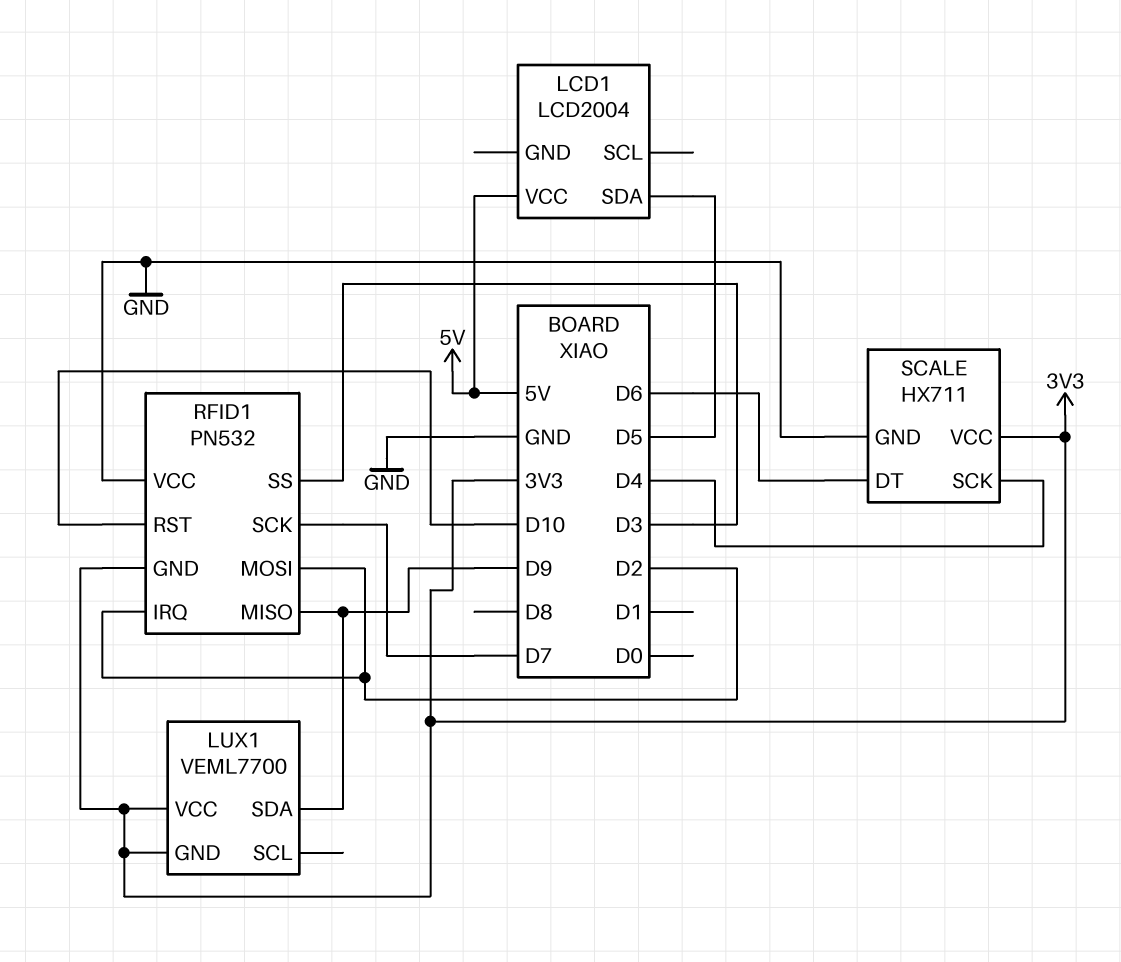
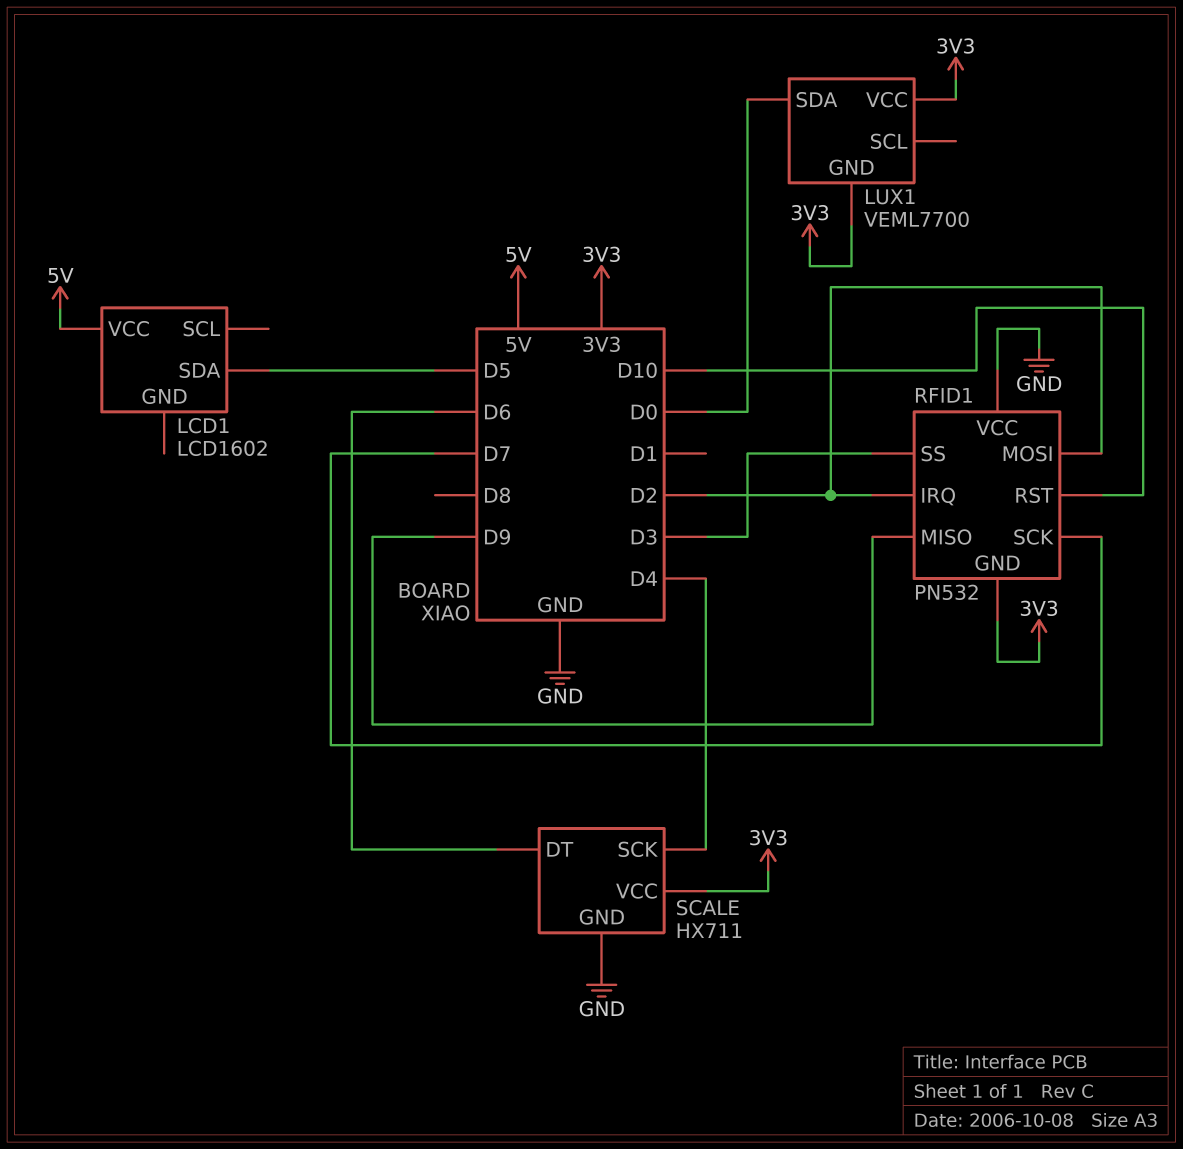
LCD1: LCD2004 -> LCD1602
LUX1 pin SDA: D9 -> D0

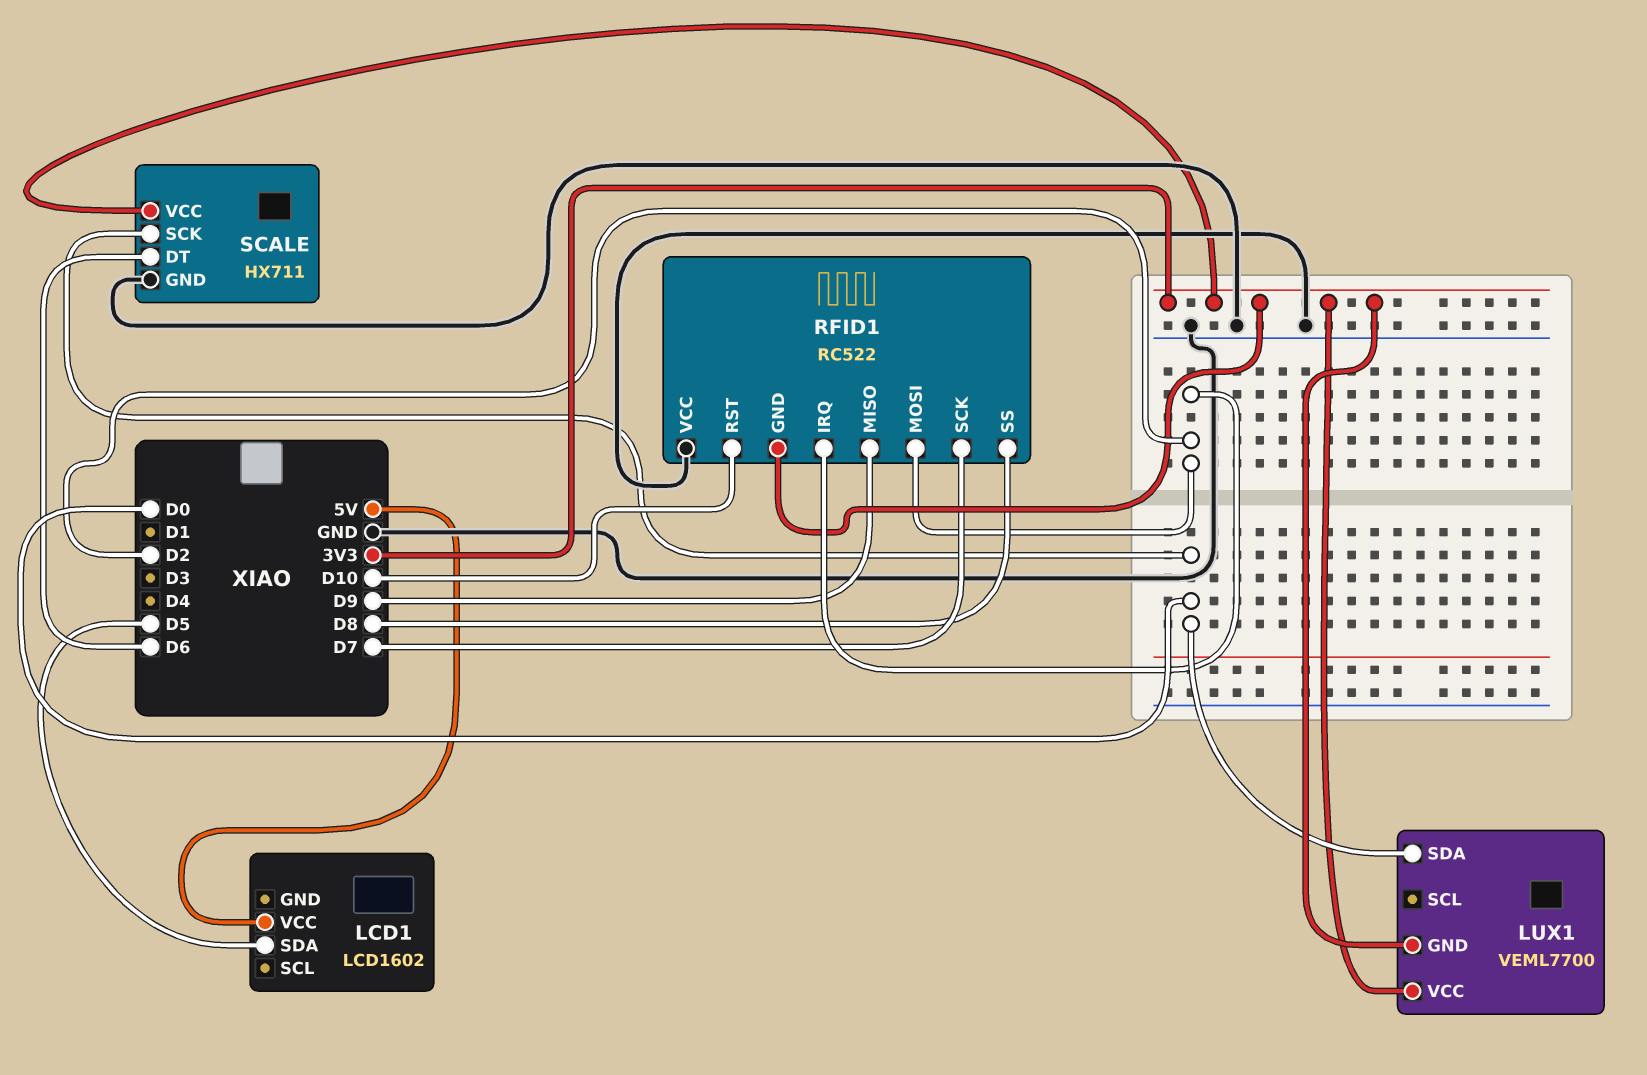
RFID1: PN532 -> RC522
RFID1 pin SS: D3 -> D8
SCALE pin SCK: D4 -> D0

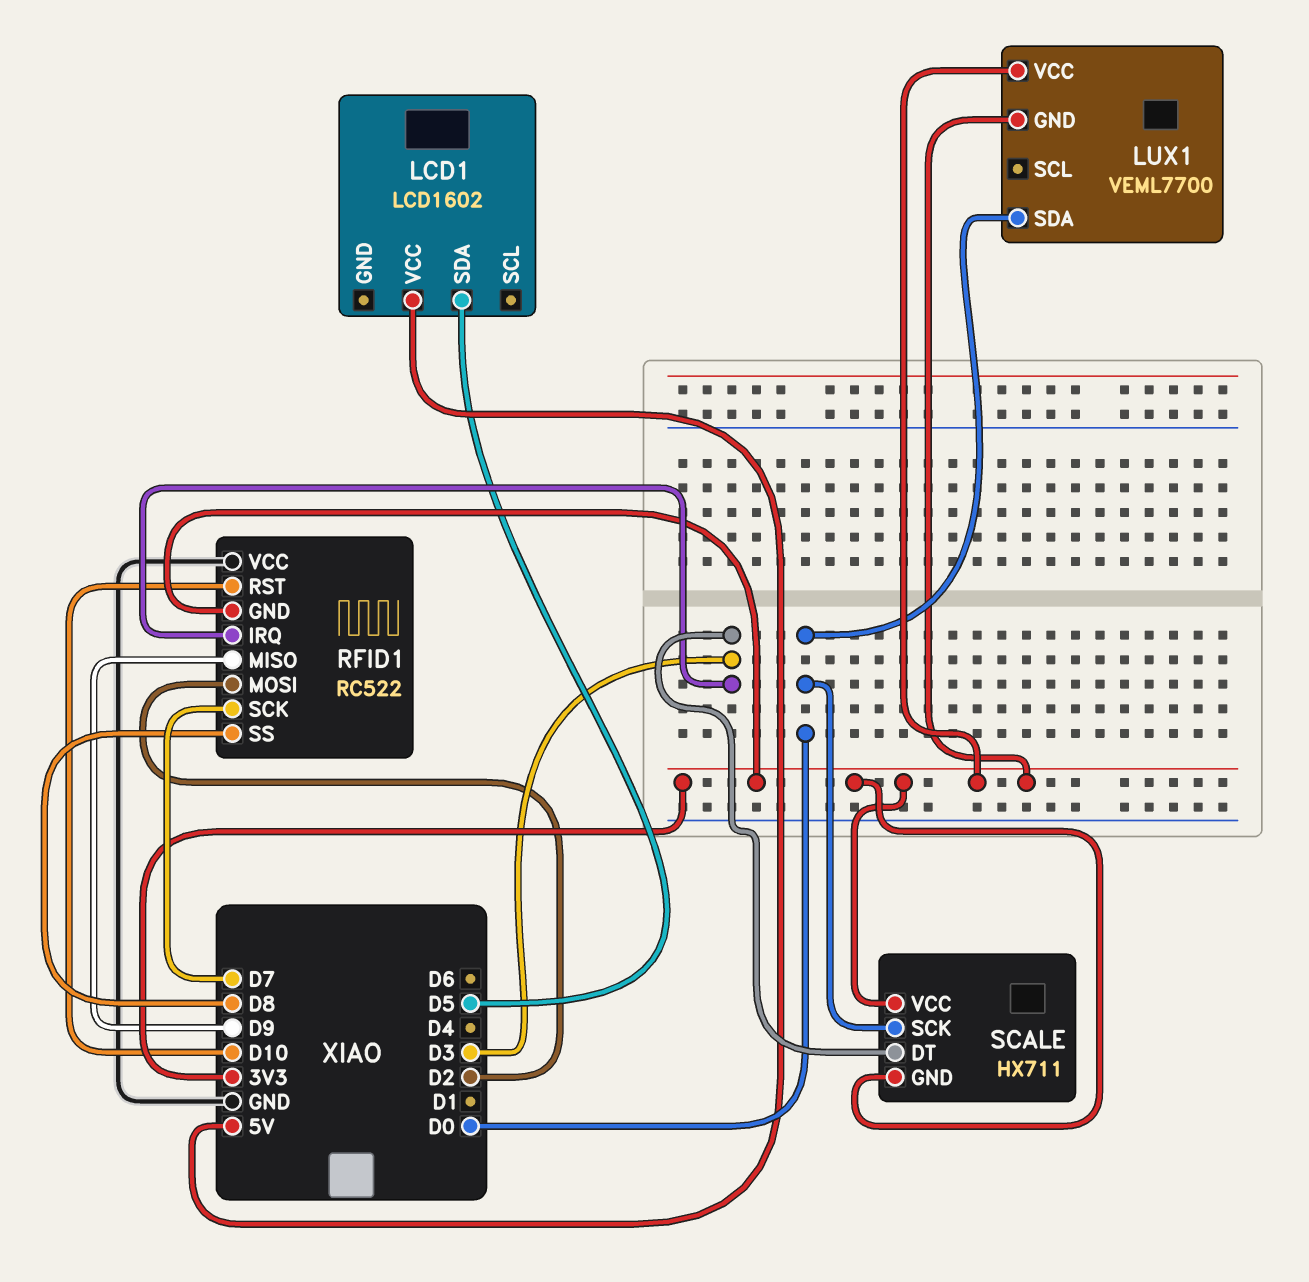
RFID1 pin IRQ: D2 -> D3
SCALE pin DT: D6 -> D3
SCALE pin GND: GND -> 3V3

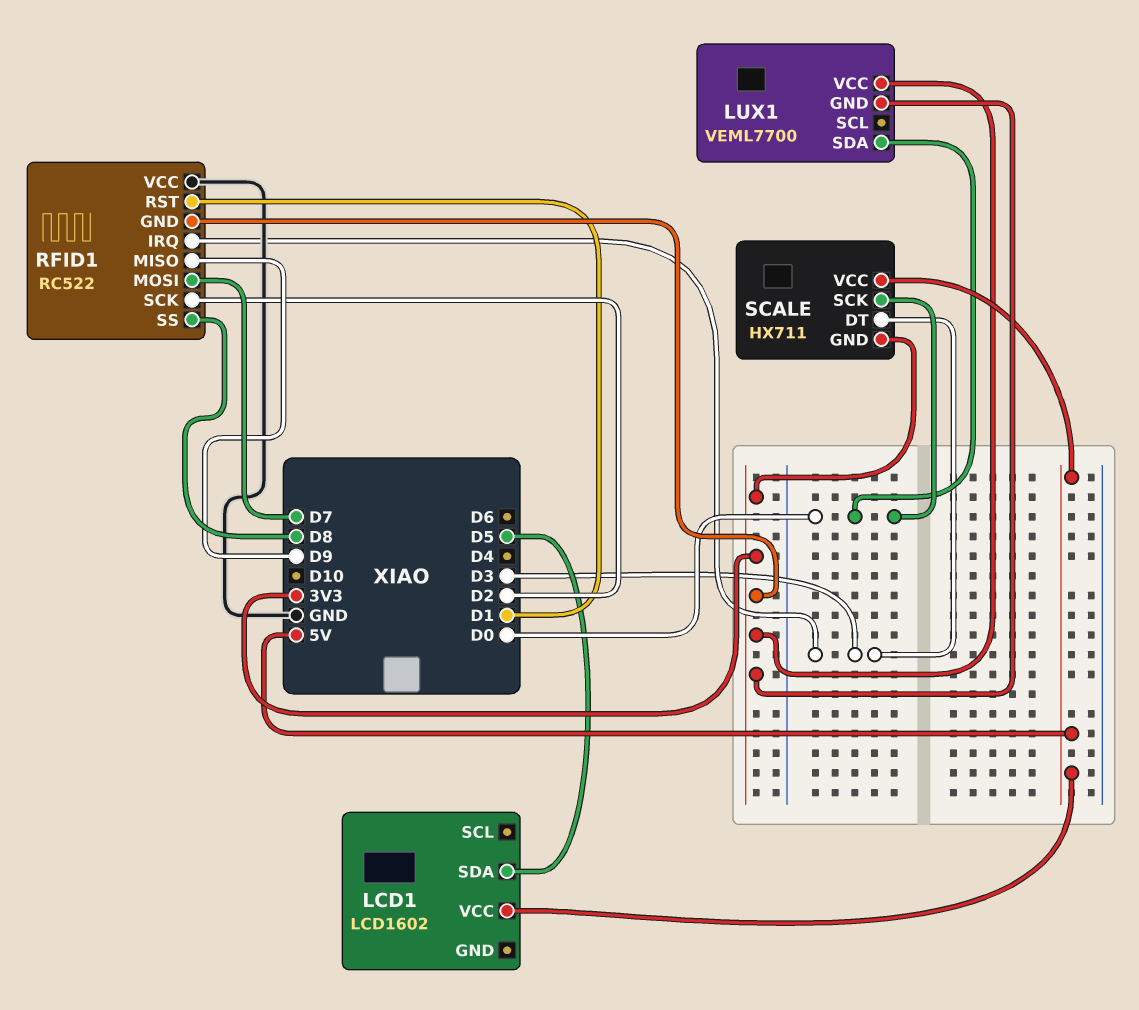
RFID1 pin MOSI: D2 -> D7
RFID1 pin RST: D10 -> D1
RFID1 pin SCK: D7 -> D2
SCALE pin VCC: 3V3 -> 5V

